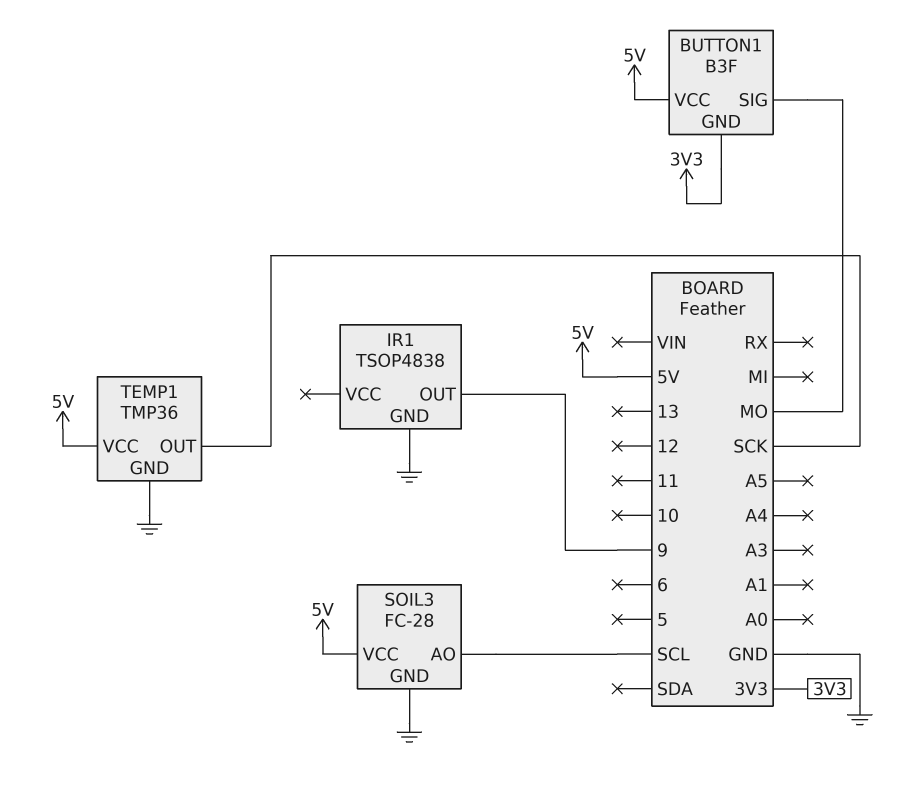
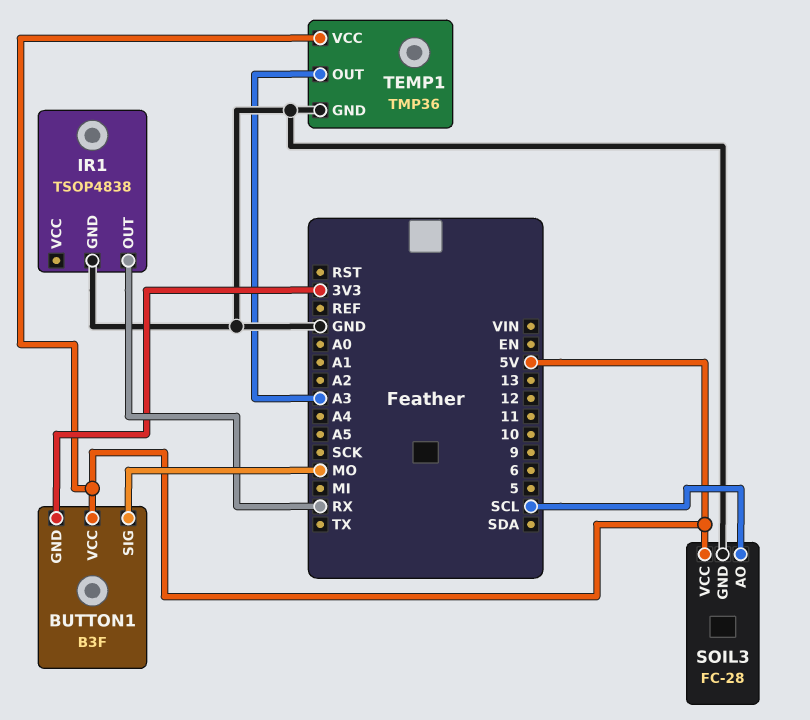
IR1 pin OUT: 9 -> RX
TEMP1 pin OUT: SCK -> A3

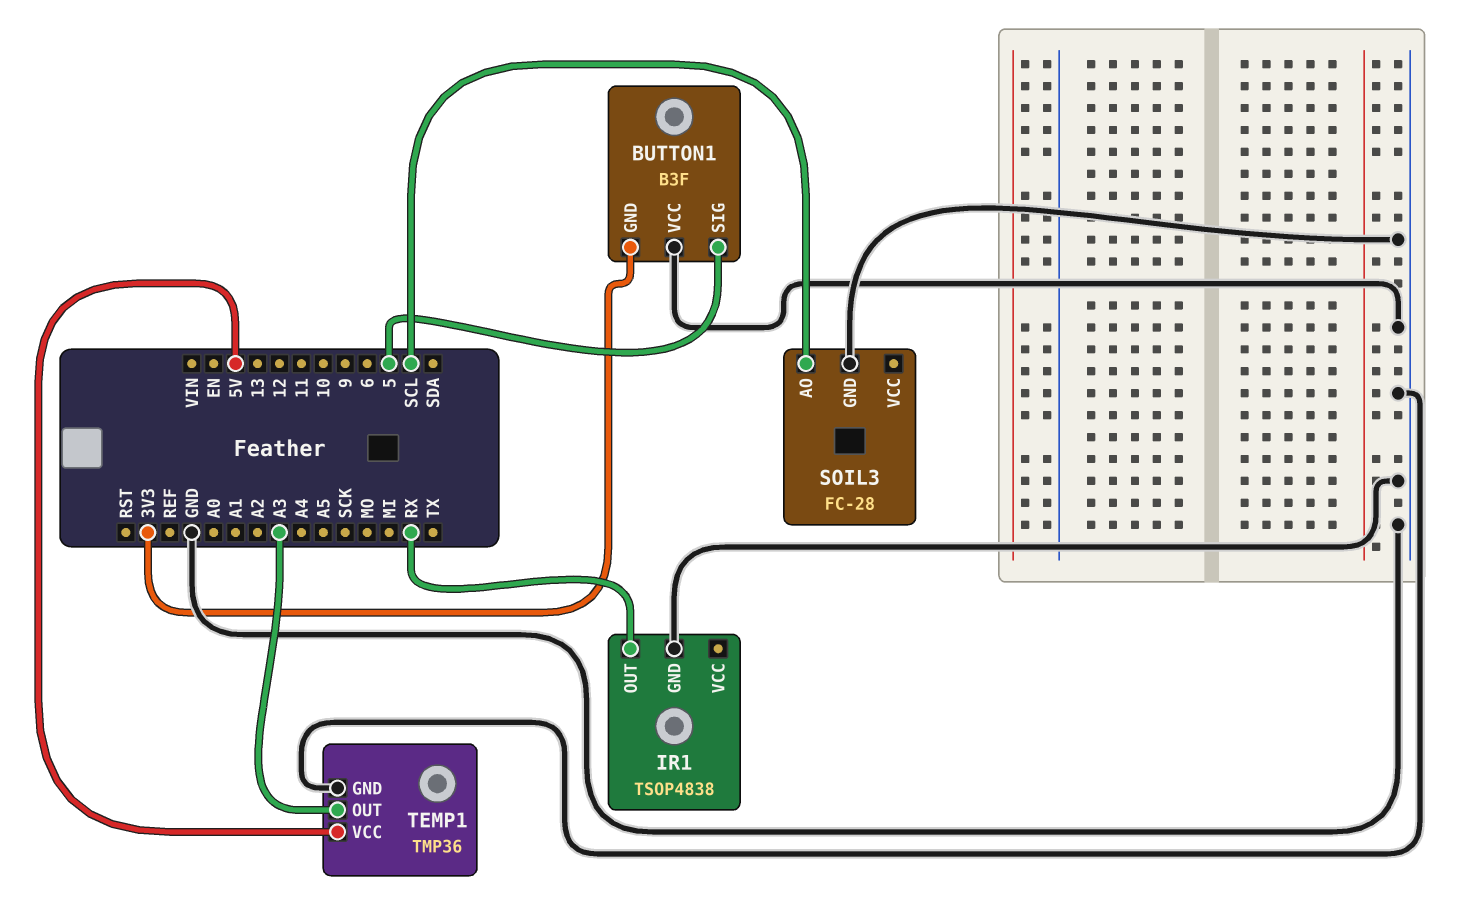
BUTTON1 pin SIG: MO -> 5
BUTTON1 pin VCC: 5V -> GND
SOIL3 pin VCC: 5V -> none

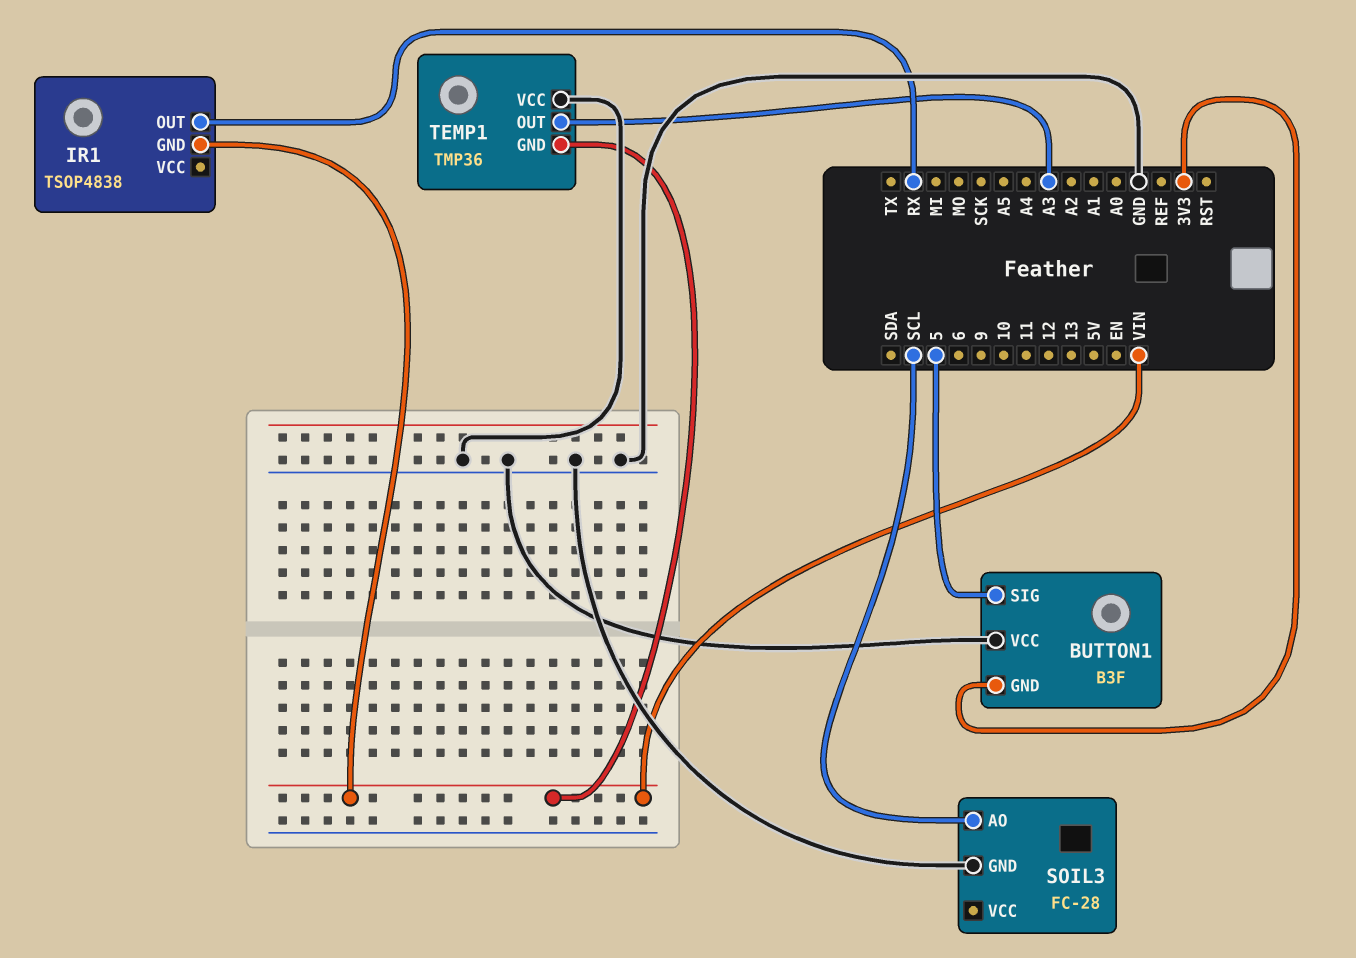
IR1 pin GND: GND -> VIN
TEMP1 pin GND: GND -> VIN
TEMP1 pin VCC: 5V -> GND

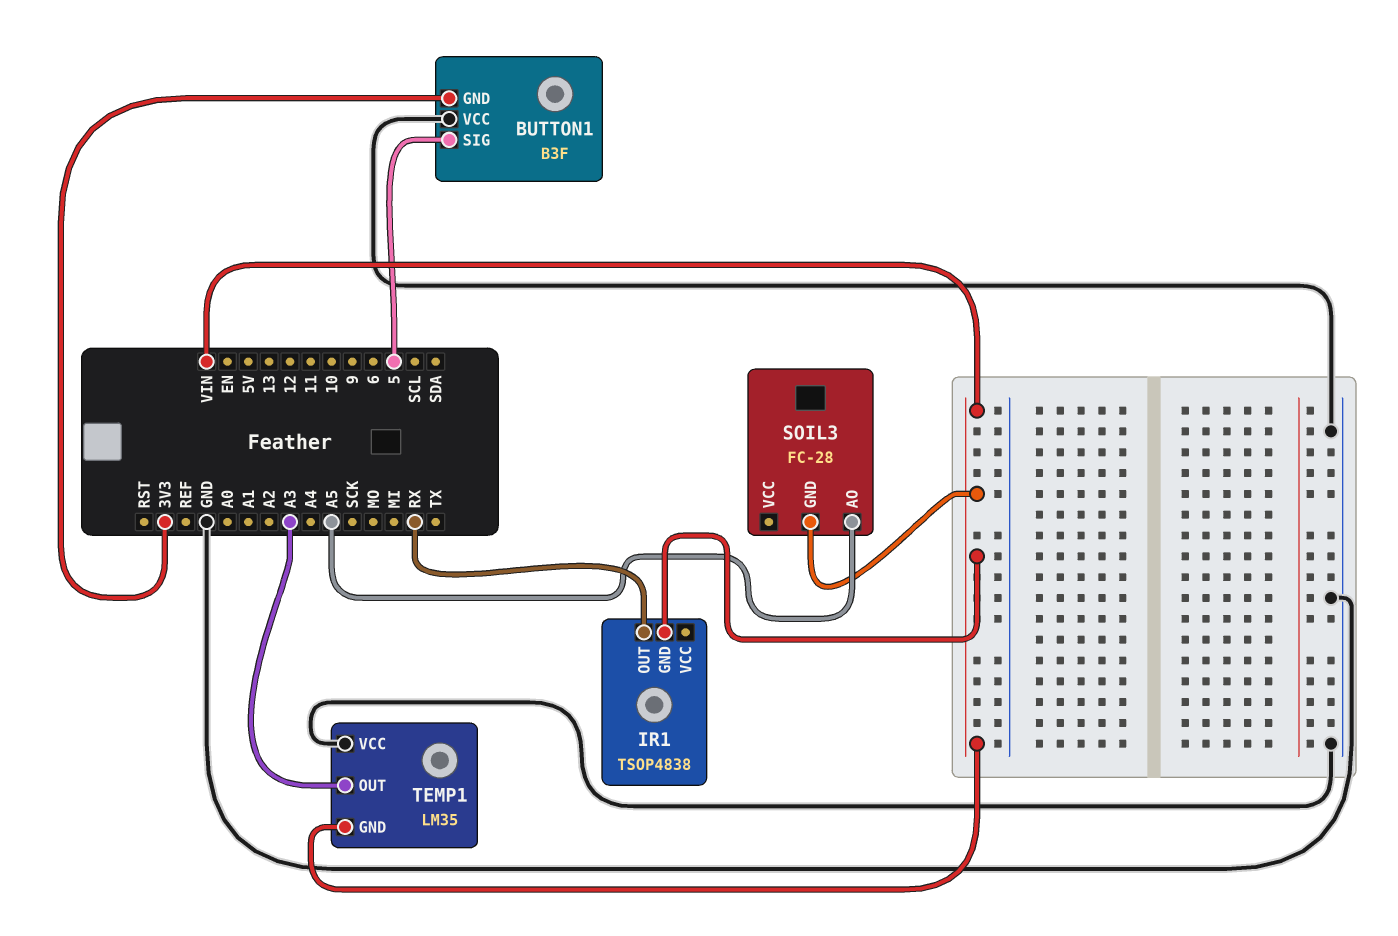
SOIL3 pin AO: SCL -> A5
SOIL3 pin GND: GND -> VIN
TEMP1: TMP36 -> LM35

